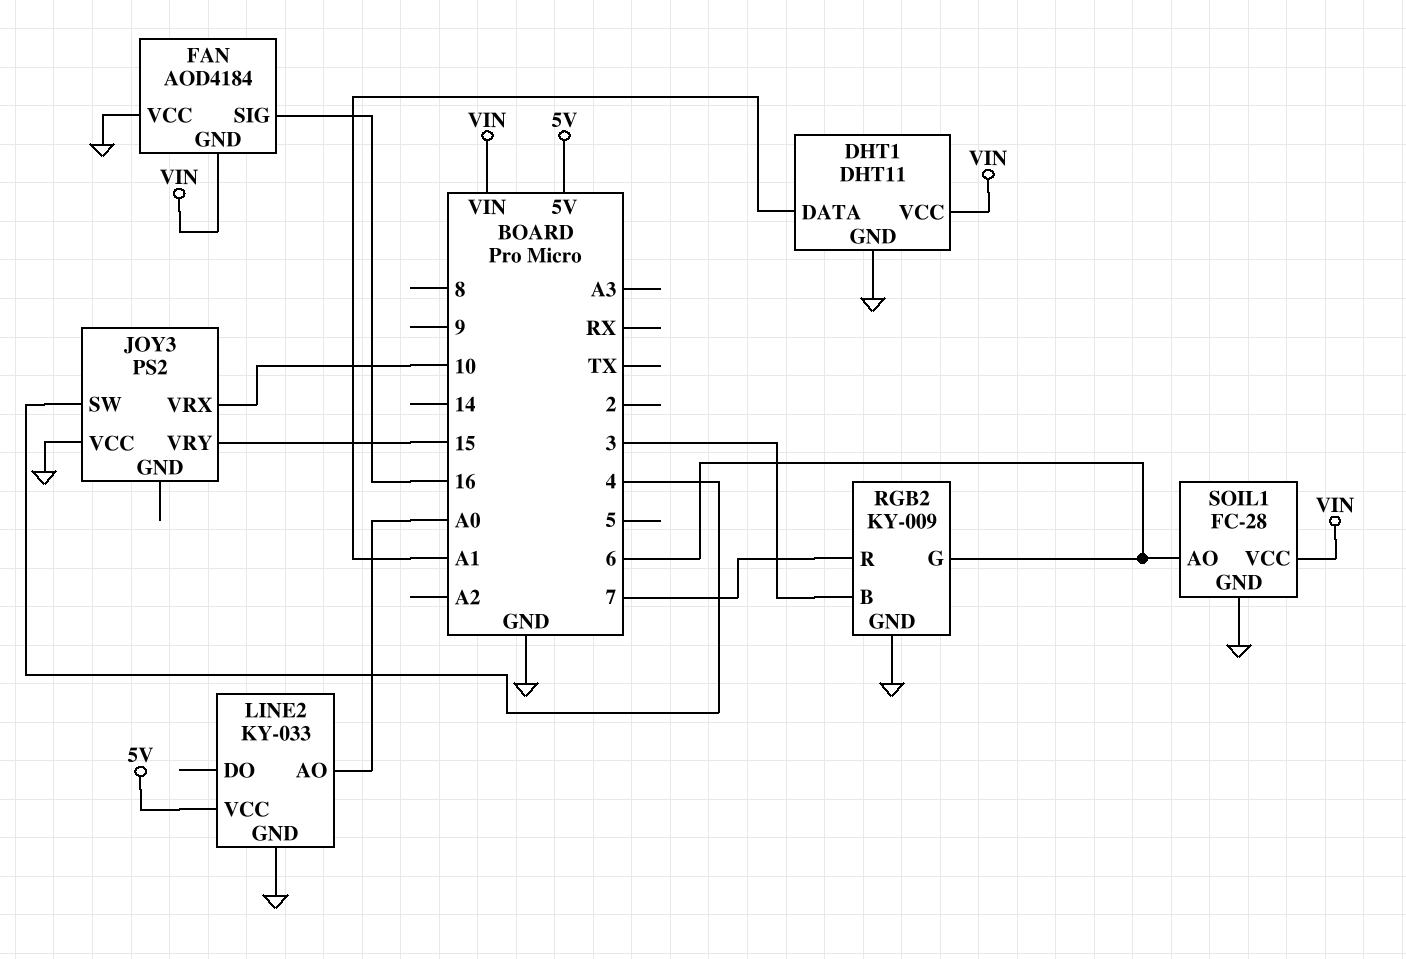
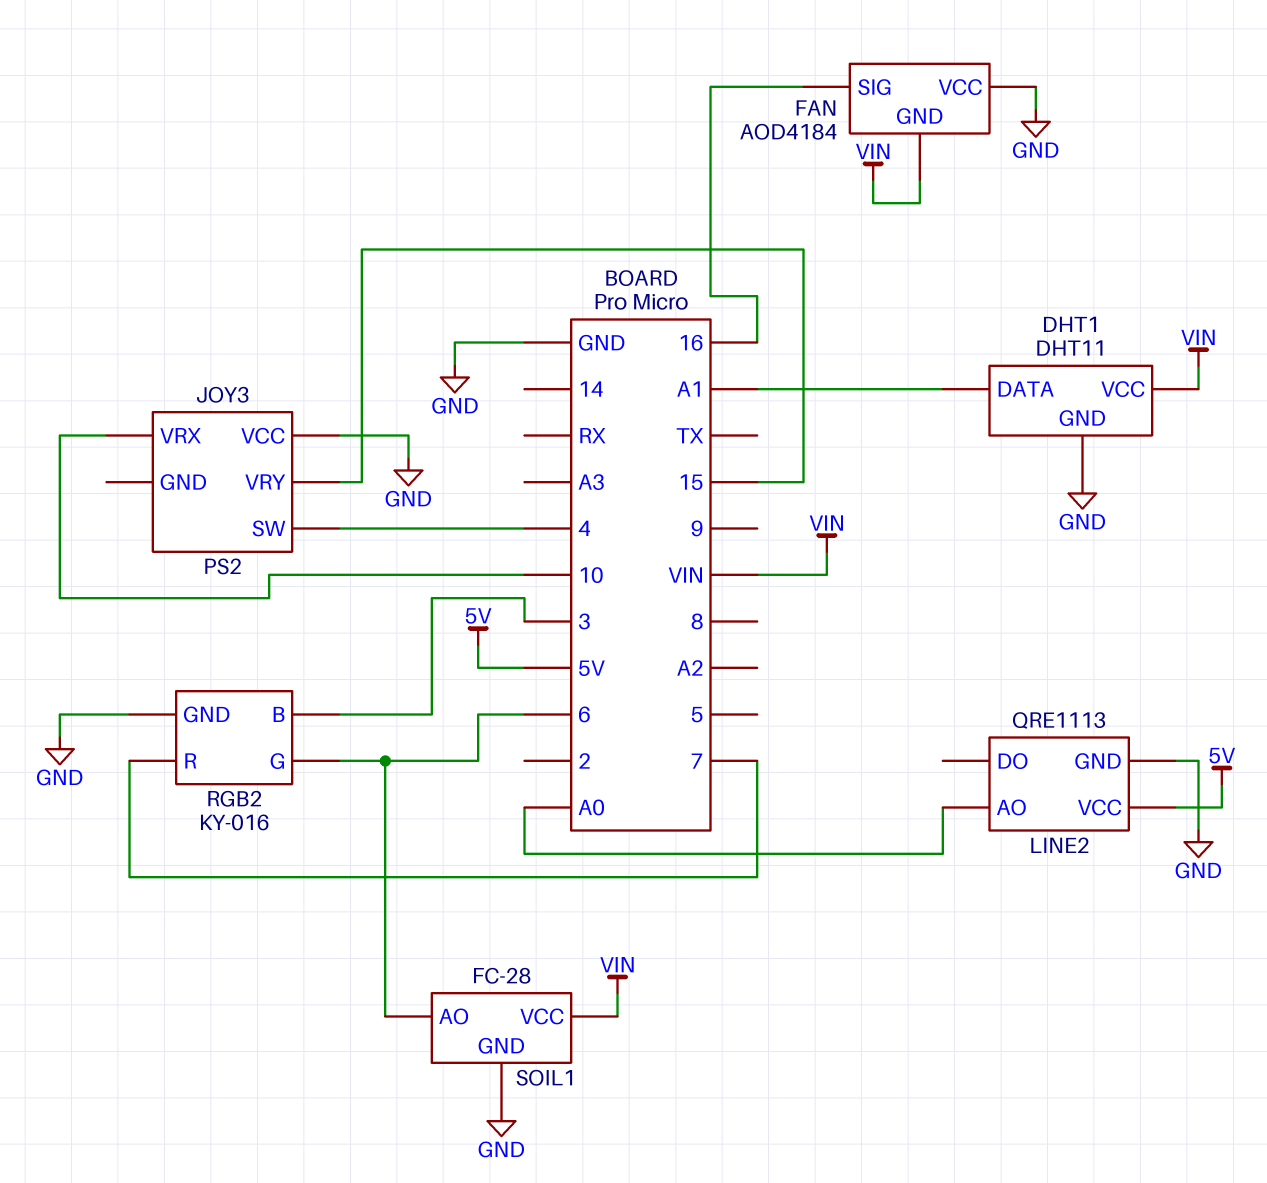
LINE2: KY-033 -> QRE1113
RGB2: KY-009 -> KY-016

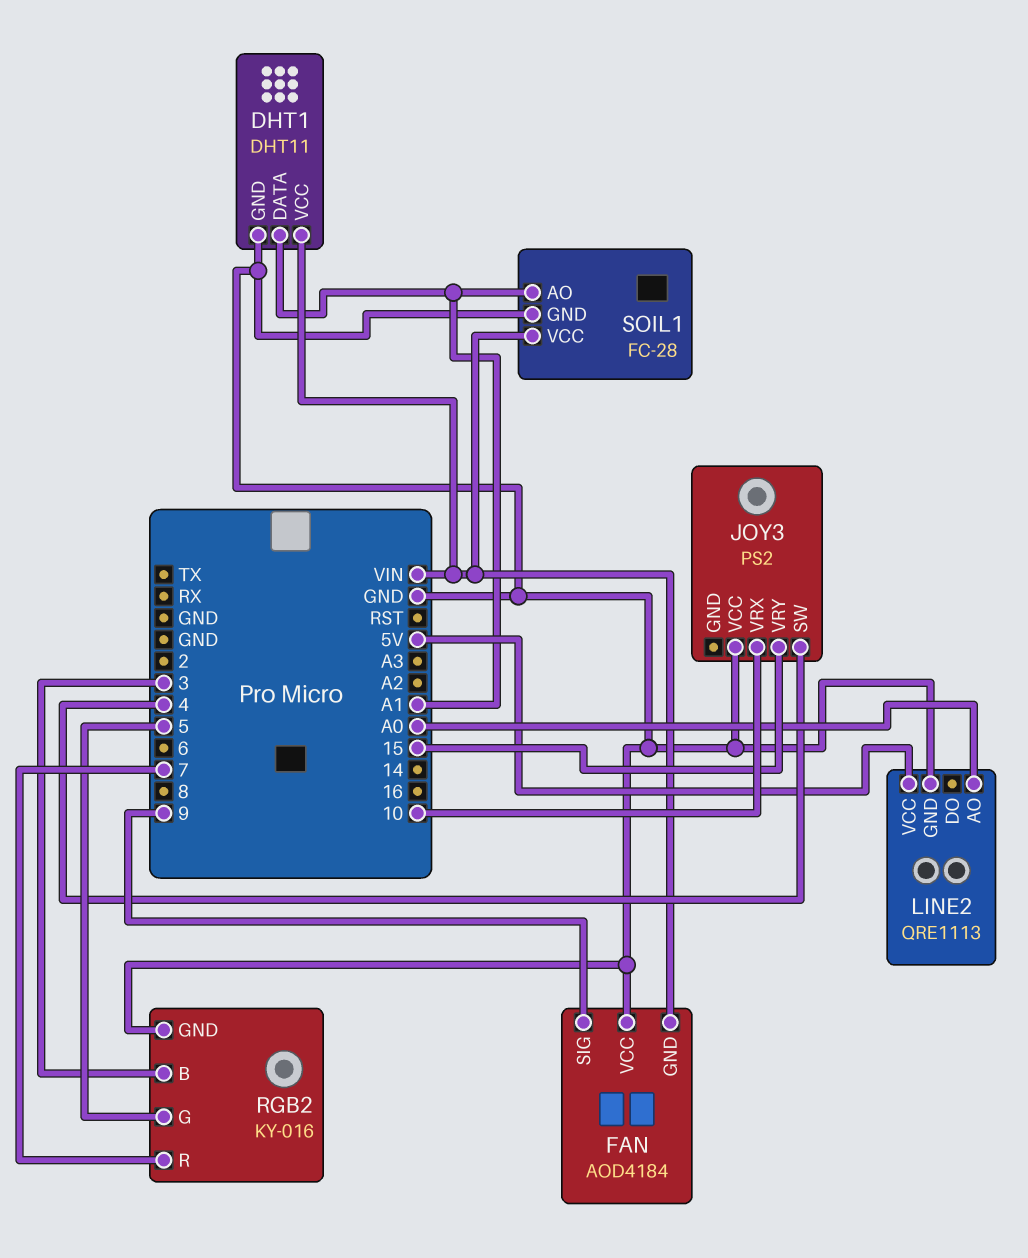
FAN pin SIG: 16 -> 9
RGB2 pin G: 6 -> 5
SOIL1 pin AO: 6 -> A1

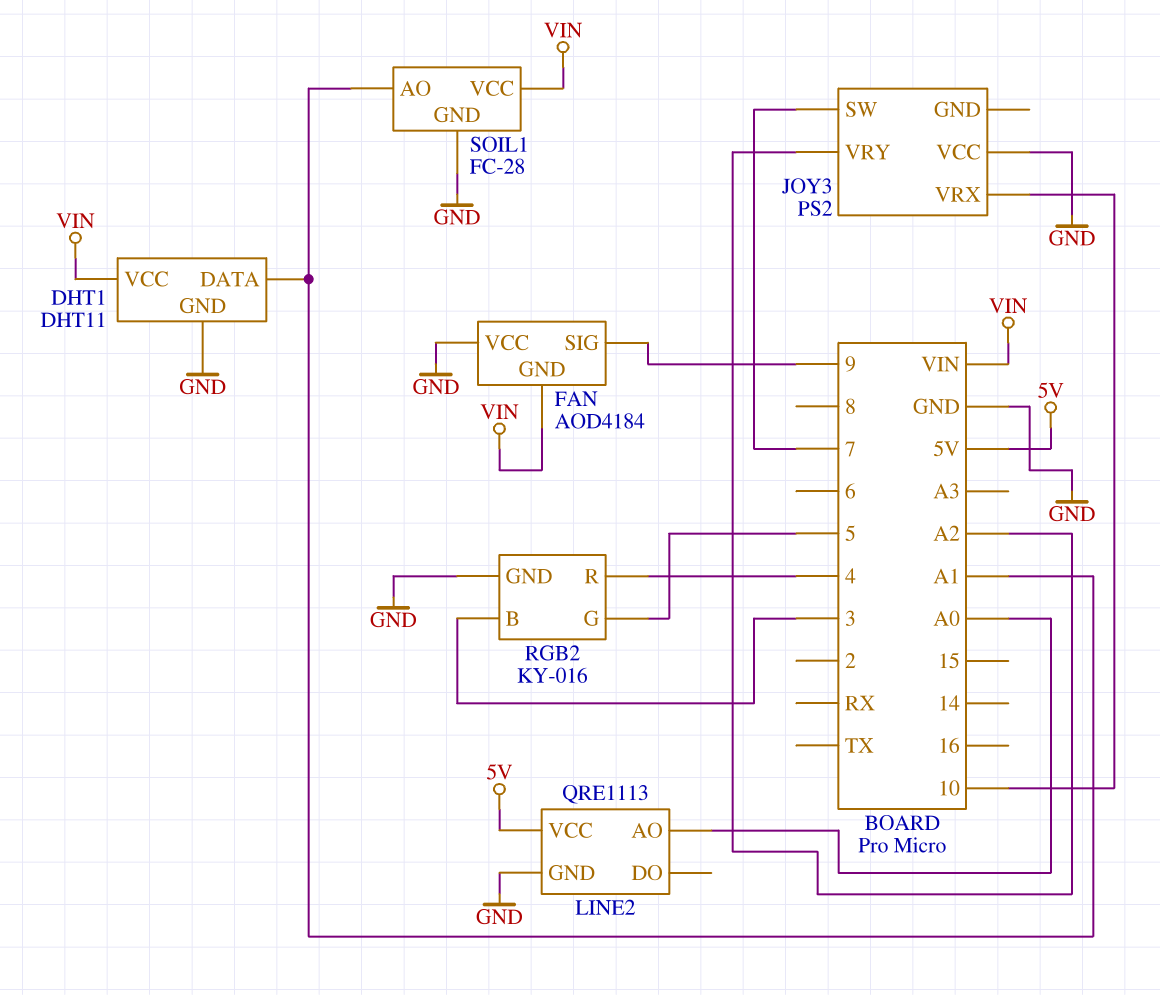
JOY3 pin SW: 4 -> 7
JOY3 pin VRY: 15 -> A2
RGB2 pin R: 7 -> 4

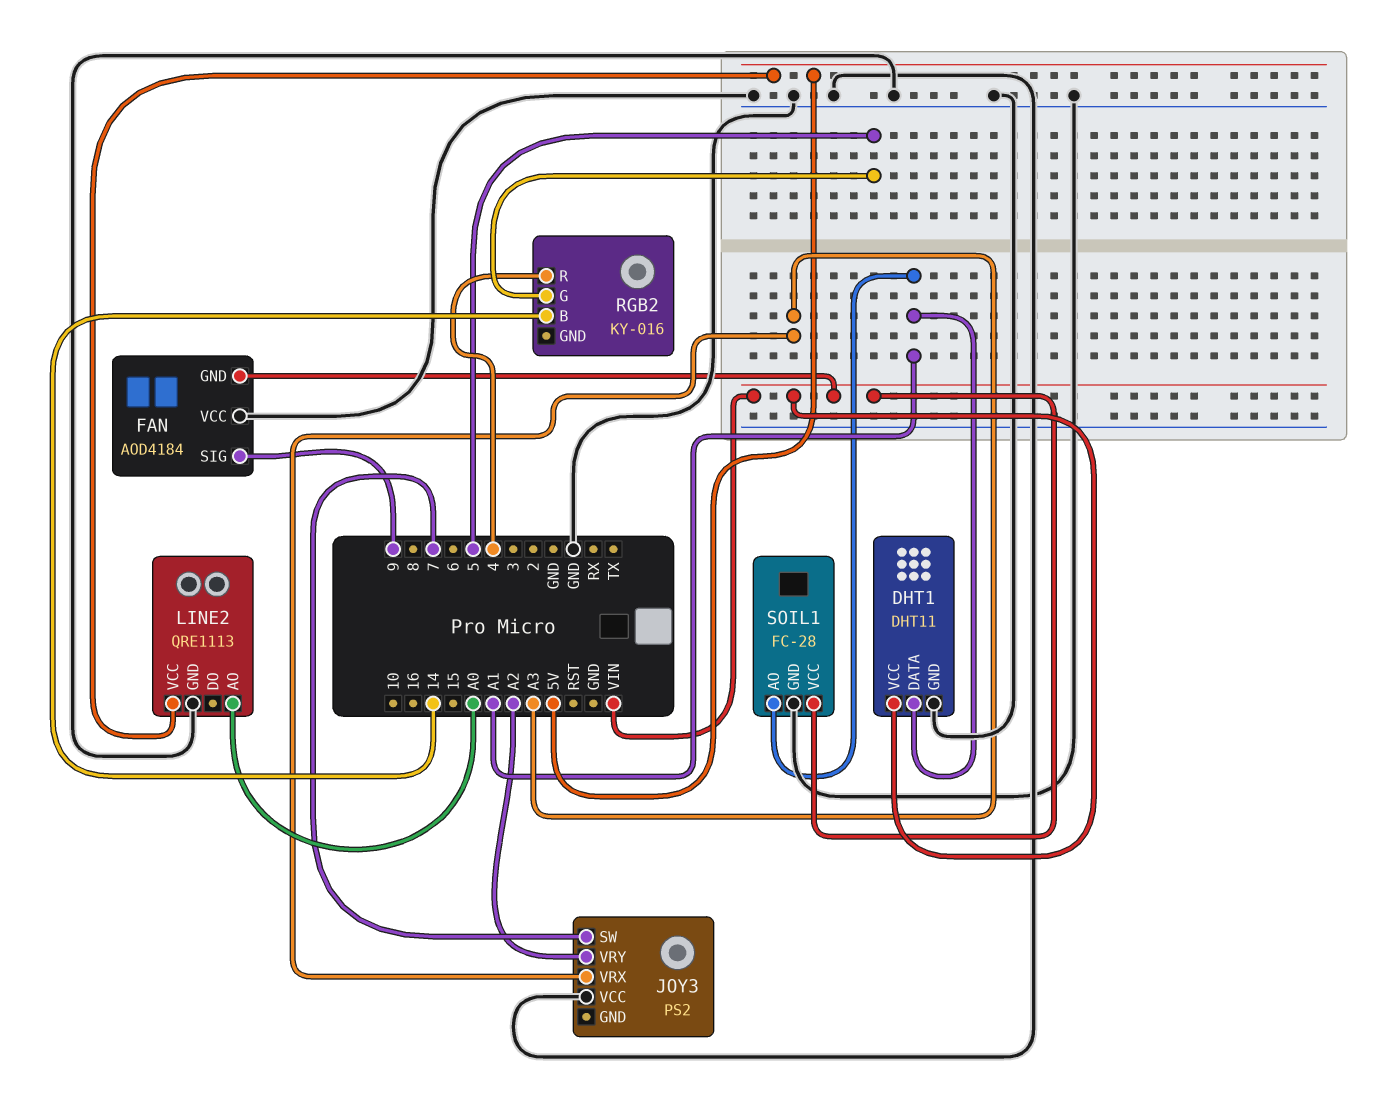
JOY3 pin VRX: 10 -> A3
RGB2 pin B: 3 -> 14
RGB2 pin GND: GND -> none

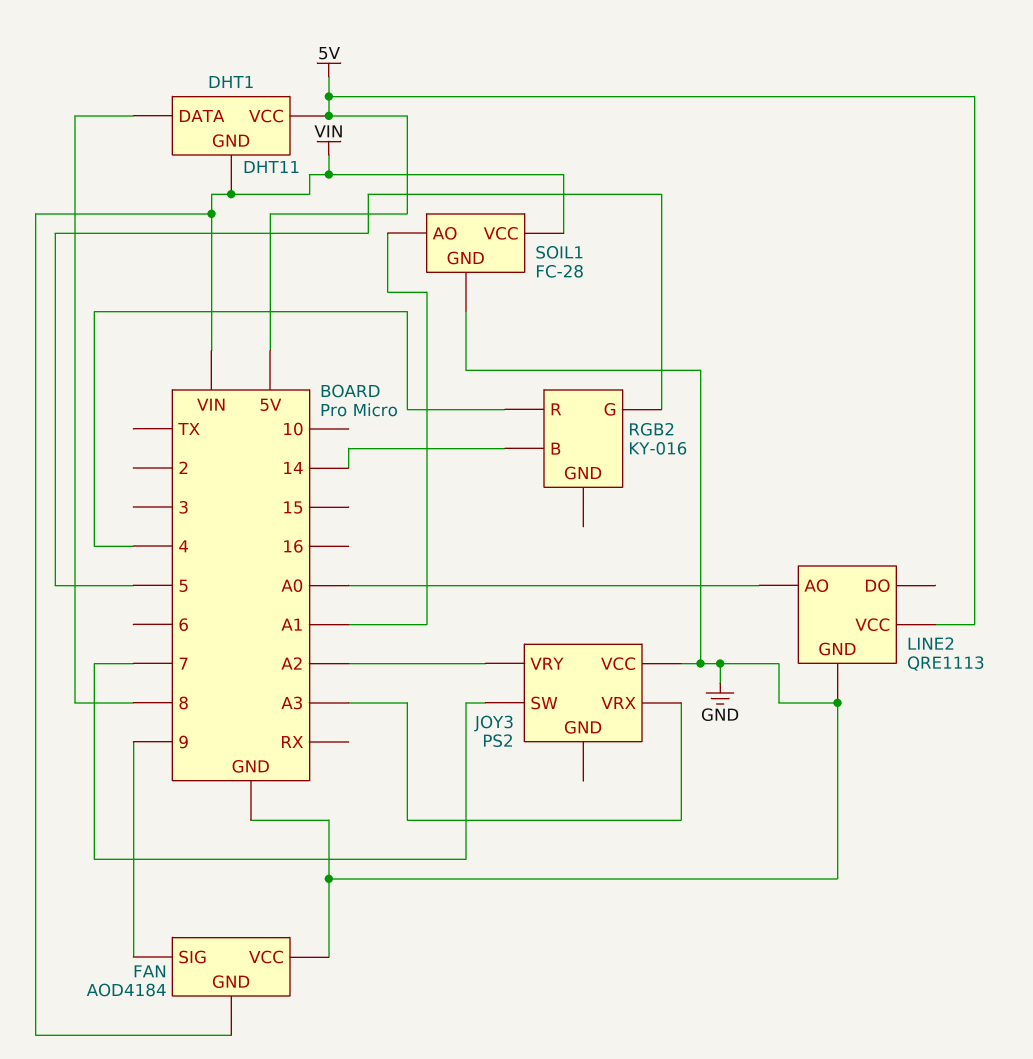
DHT1 pin DATA: A1 -> 8
DHT1 pin GND: GND -> VIN
DHT1 pin VCC: VIN -> 5V

